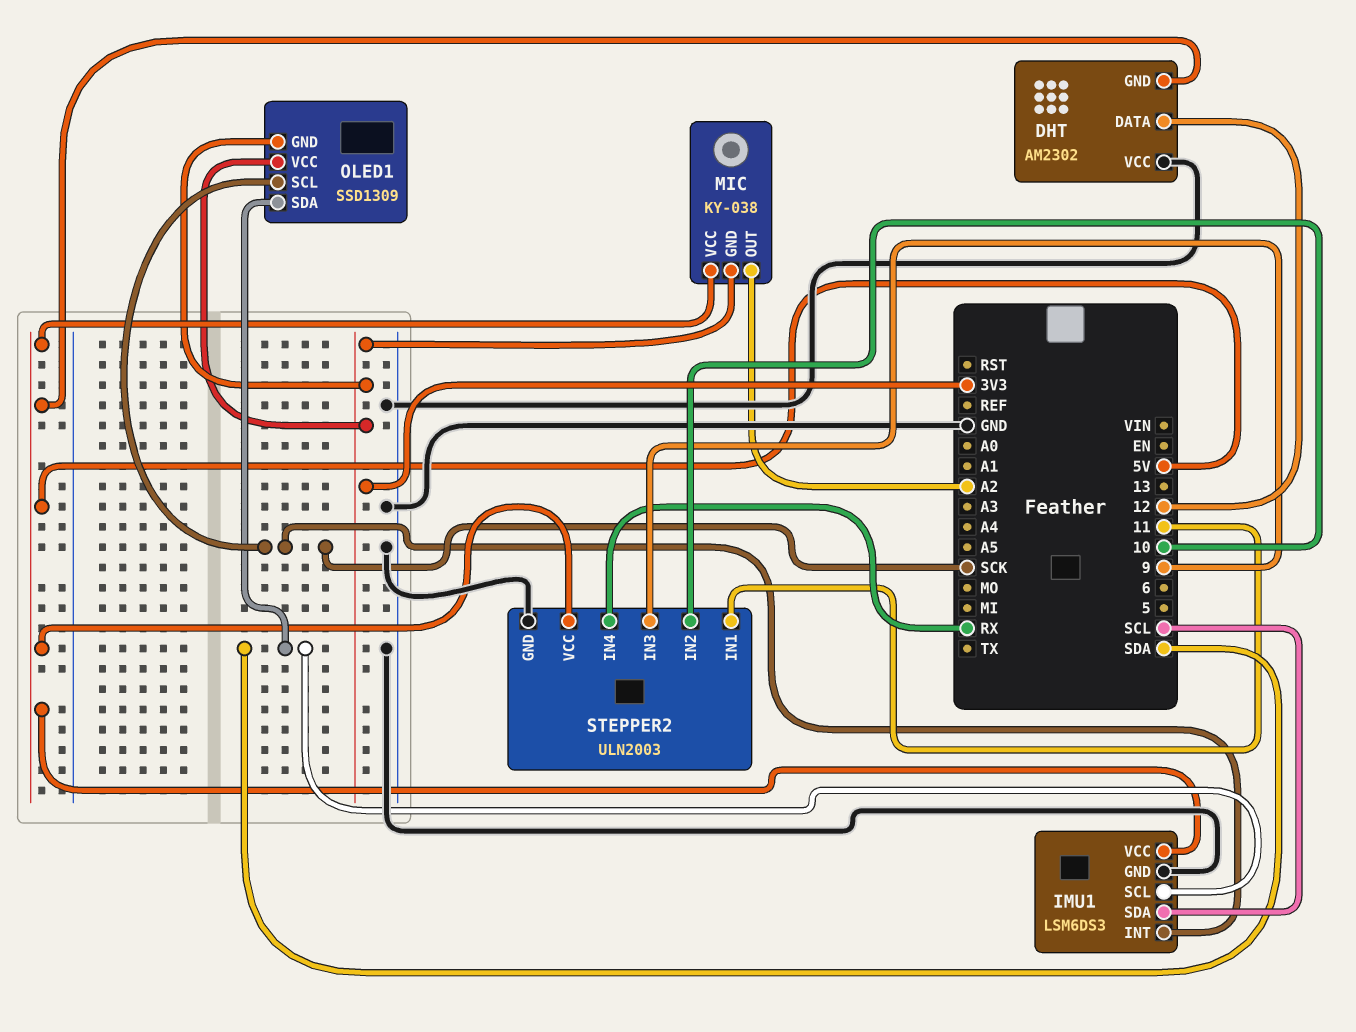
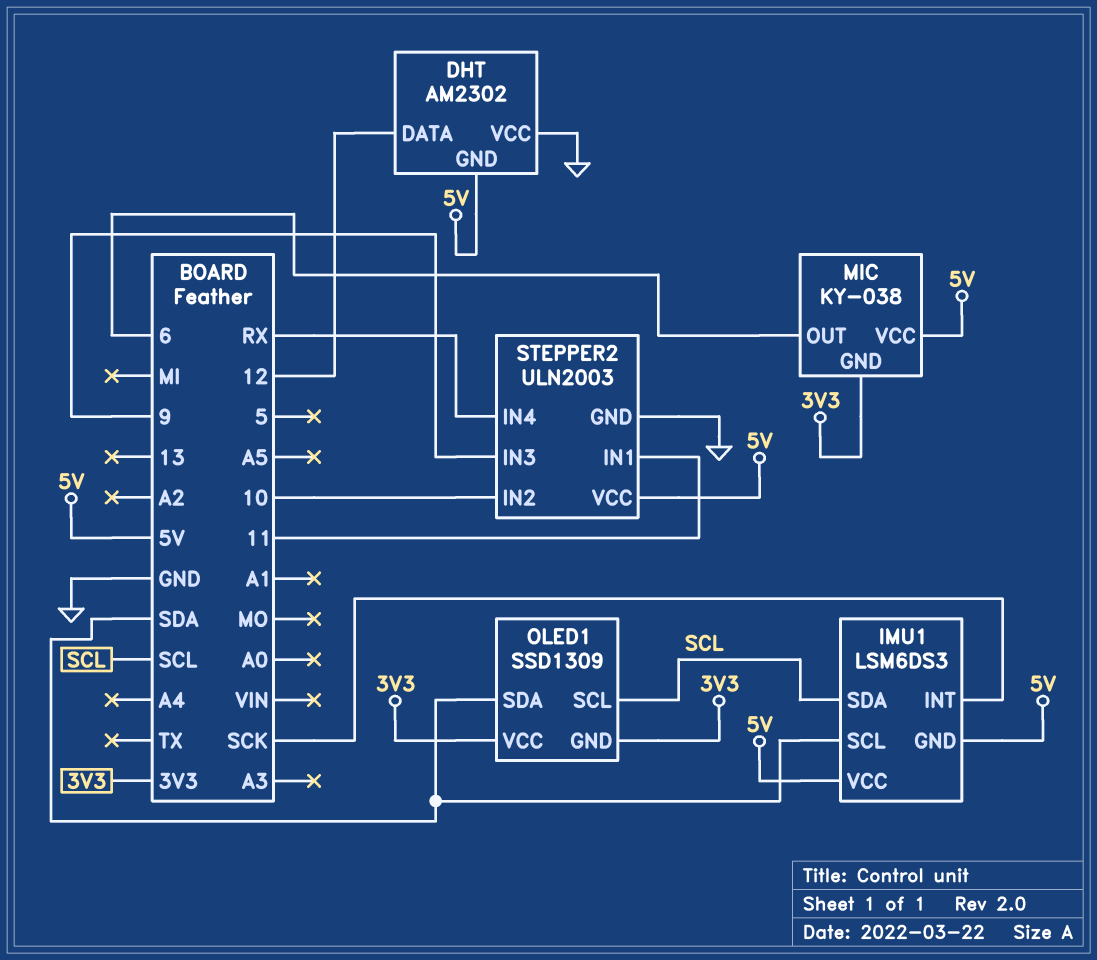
IMU1 pin GND: GND -> 5V
MIC pin OUT: A2 -> 6
OLED1 pin SCL: SCK -> SCL

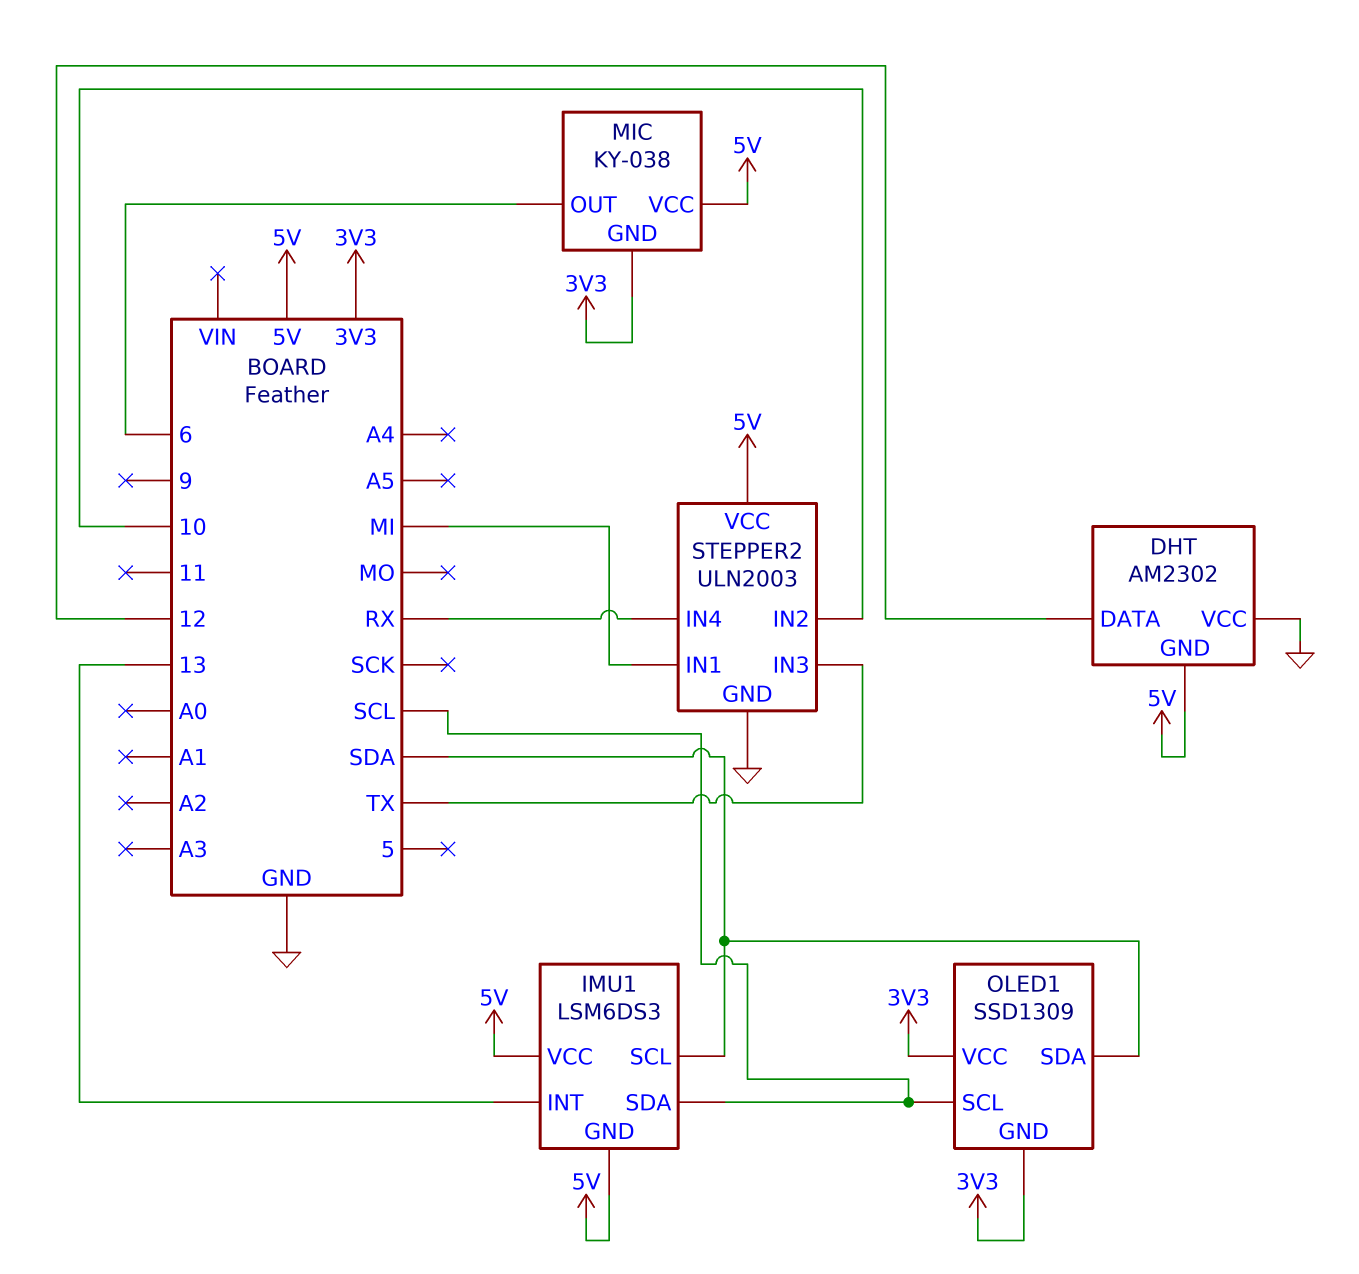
IMU1 pin INT: SCK -> 13
STEPPER2 pin IN1: 11 -> MI
STEPPER2 pin IN3: 9 -> TX

